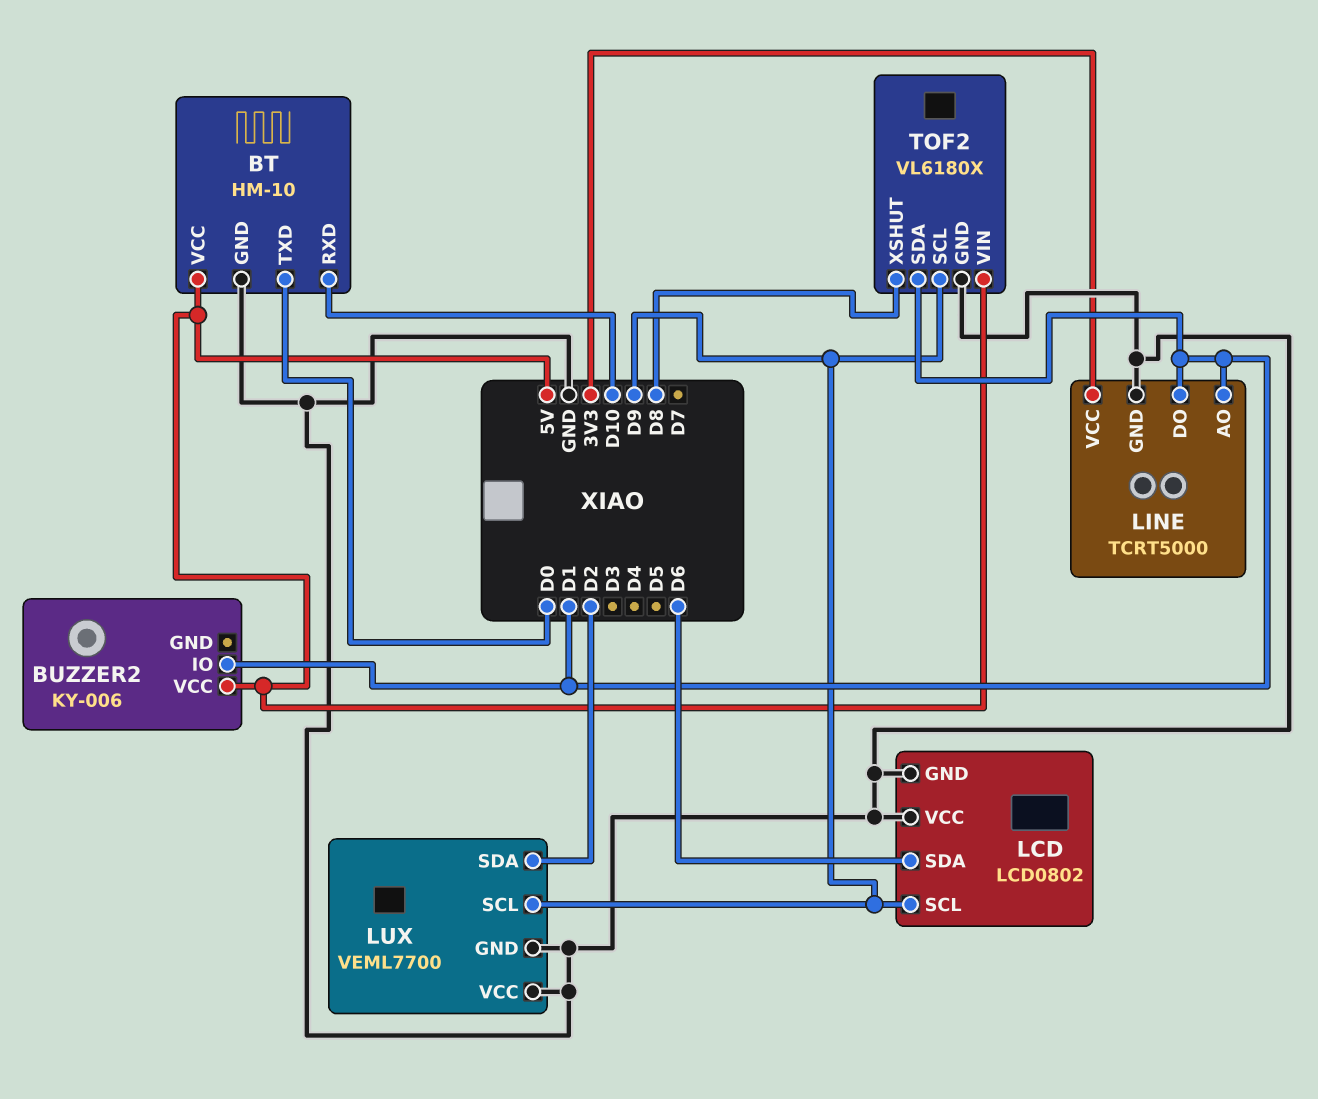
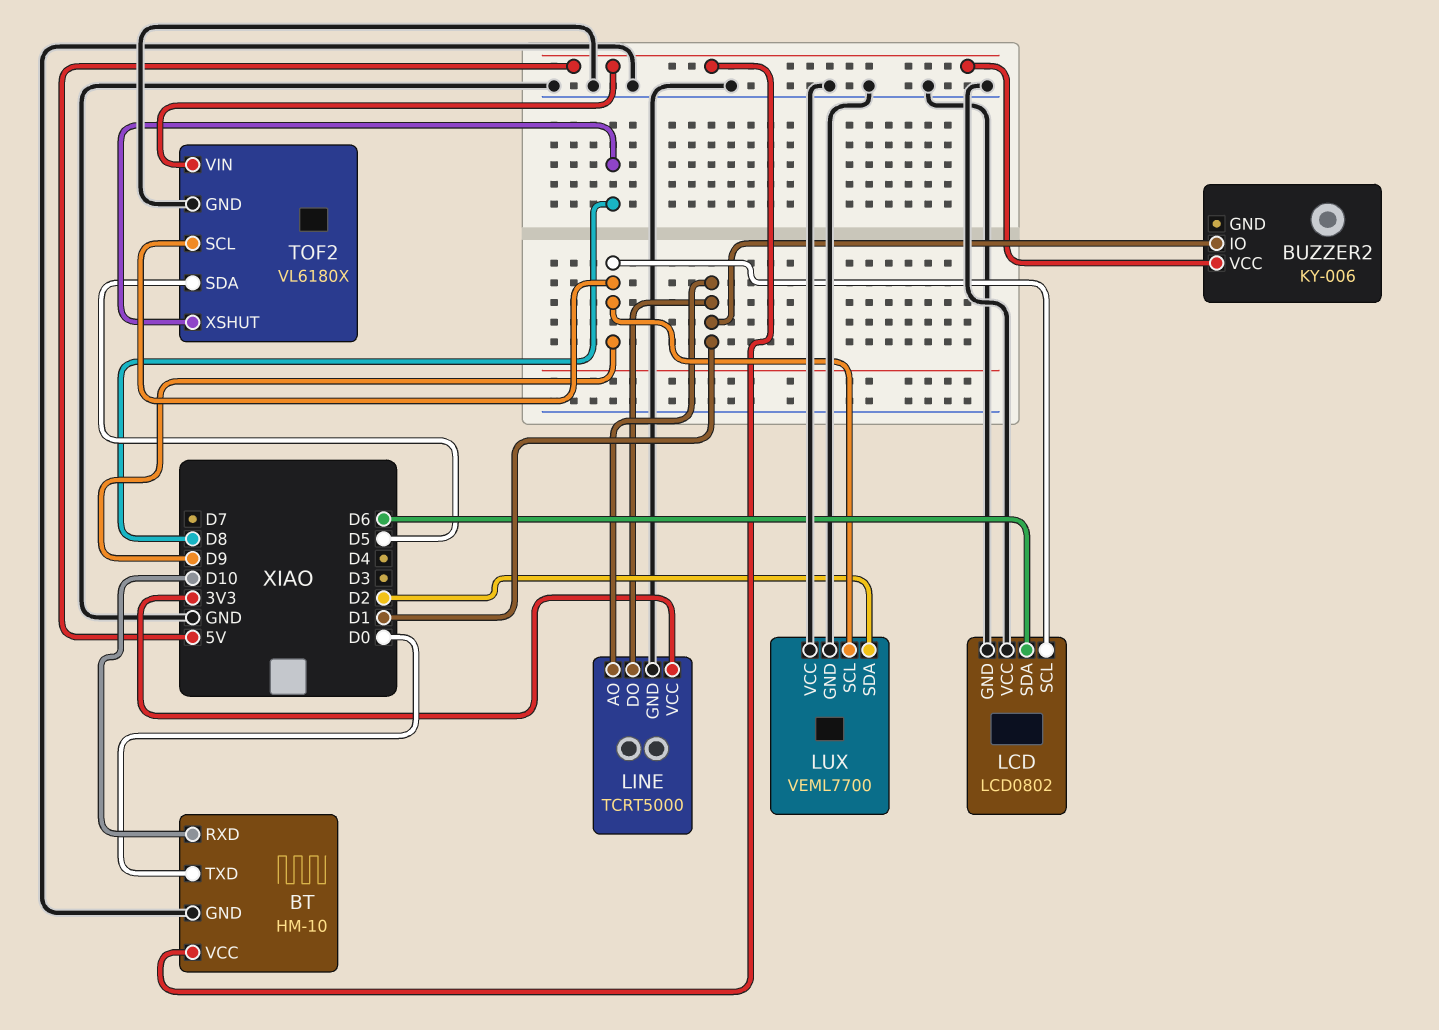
TOF2 pin SDA: D1 -> D5

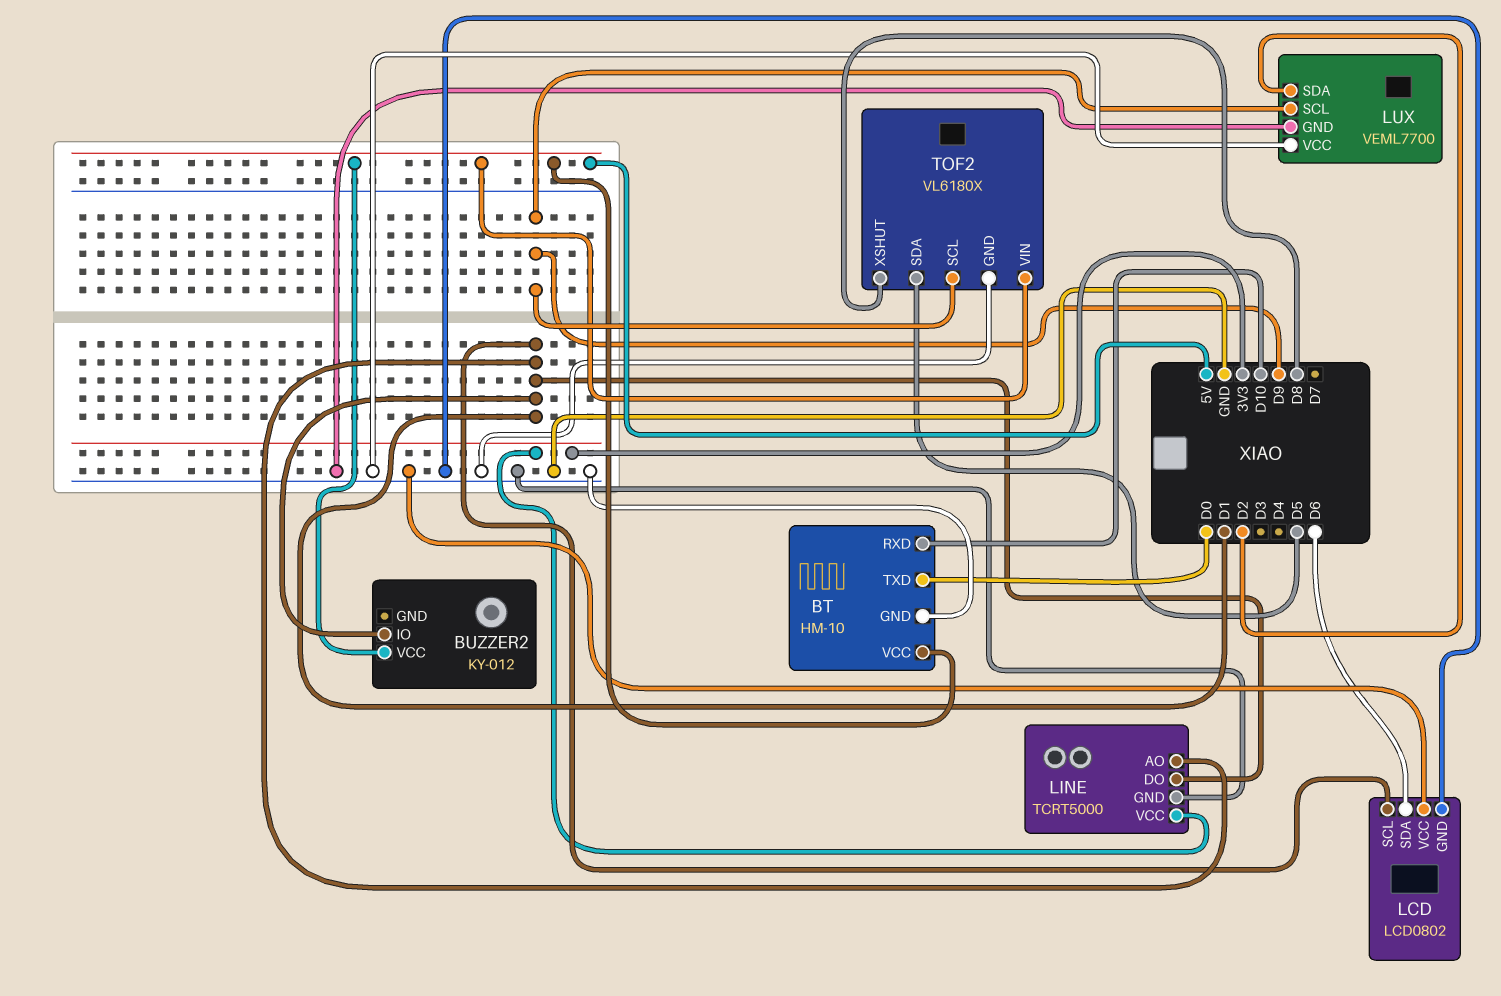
BUZZER2: KY-006 -> KY-012
LCD pin SCL: D9 -> D1

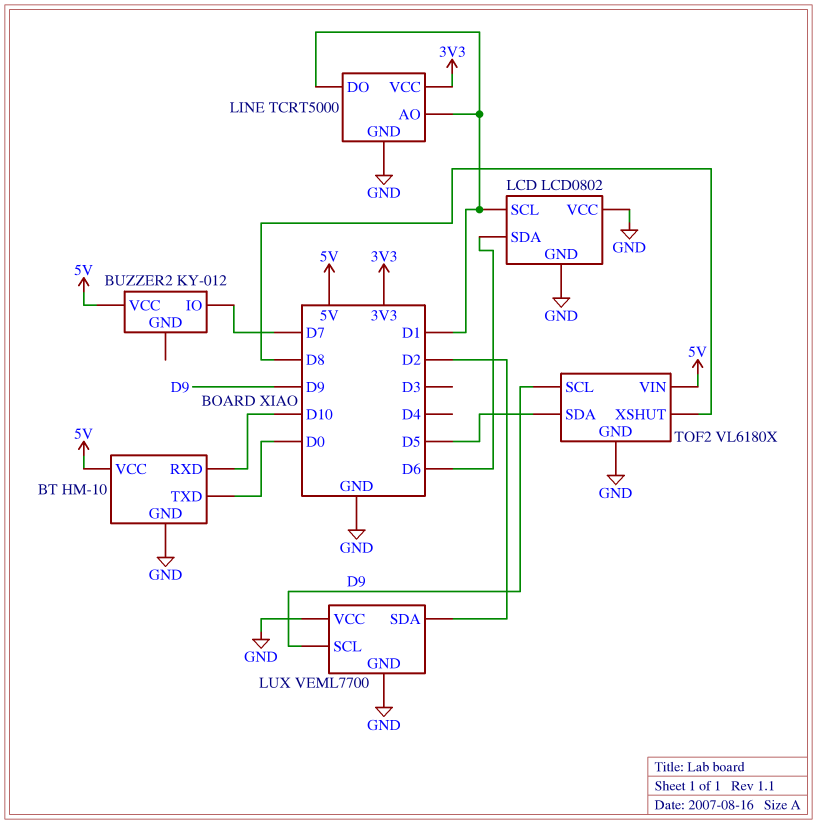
BUZZER2 pin IO: D1 -> D7

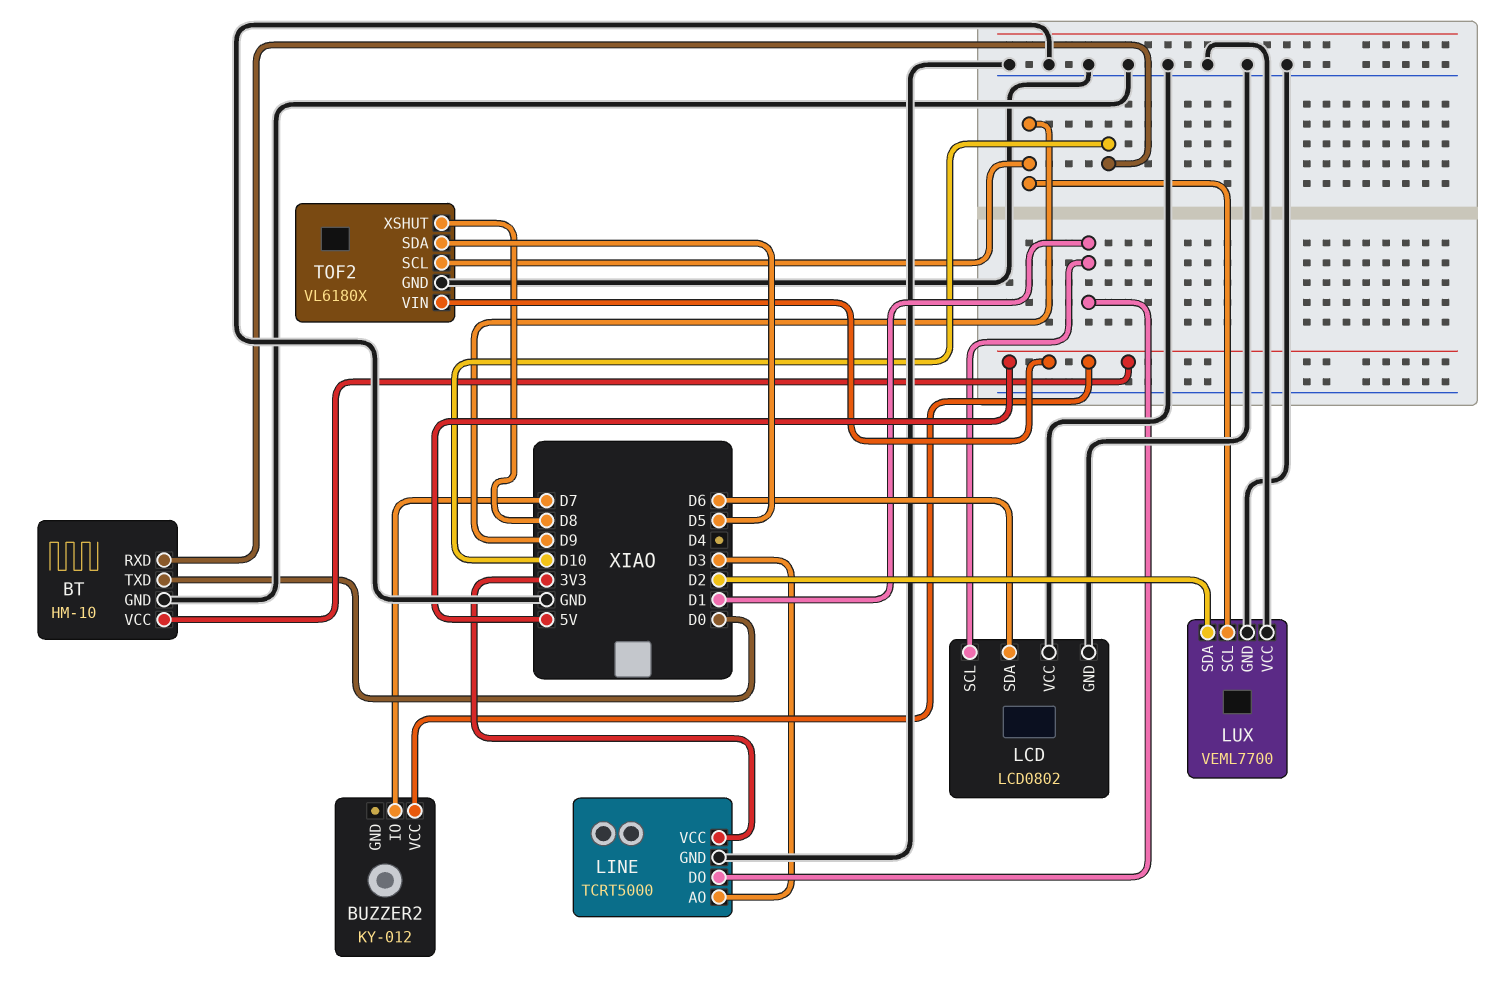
LINE pin AO: D1 -> D3

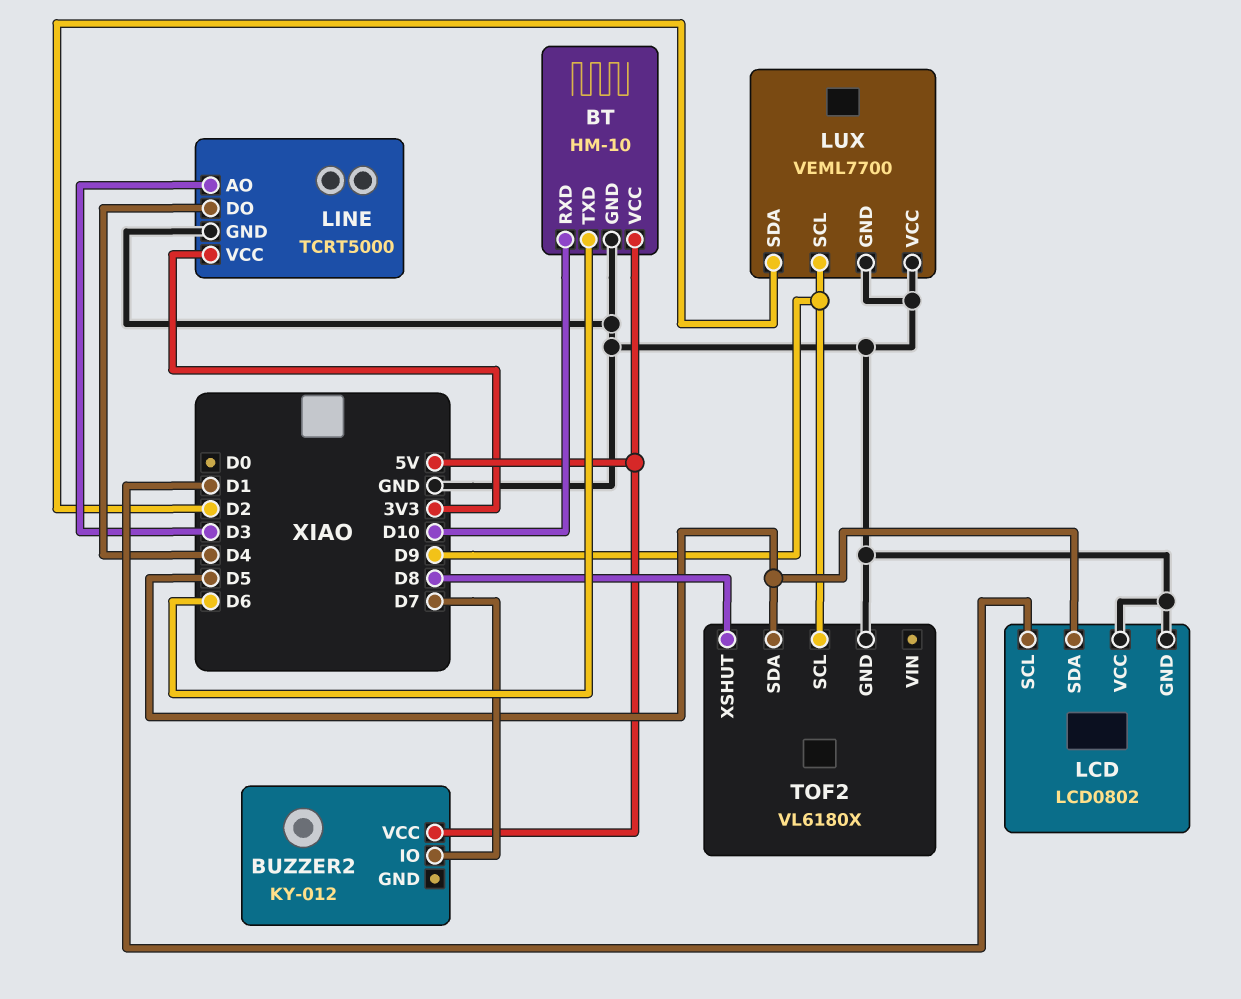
BT pin TXD: D0 -> D6
LCD pin SDA: D6 -> D5
LINE pin DO: D1 -> D4
TOF2 pin VIN: 5V -> none

